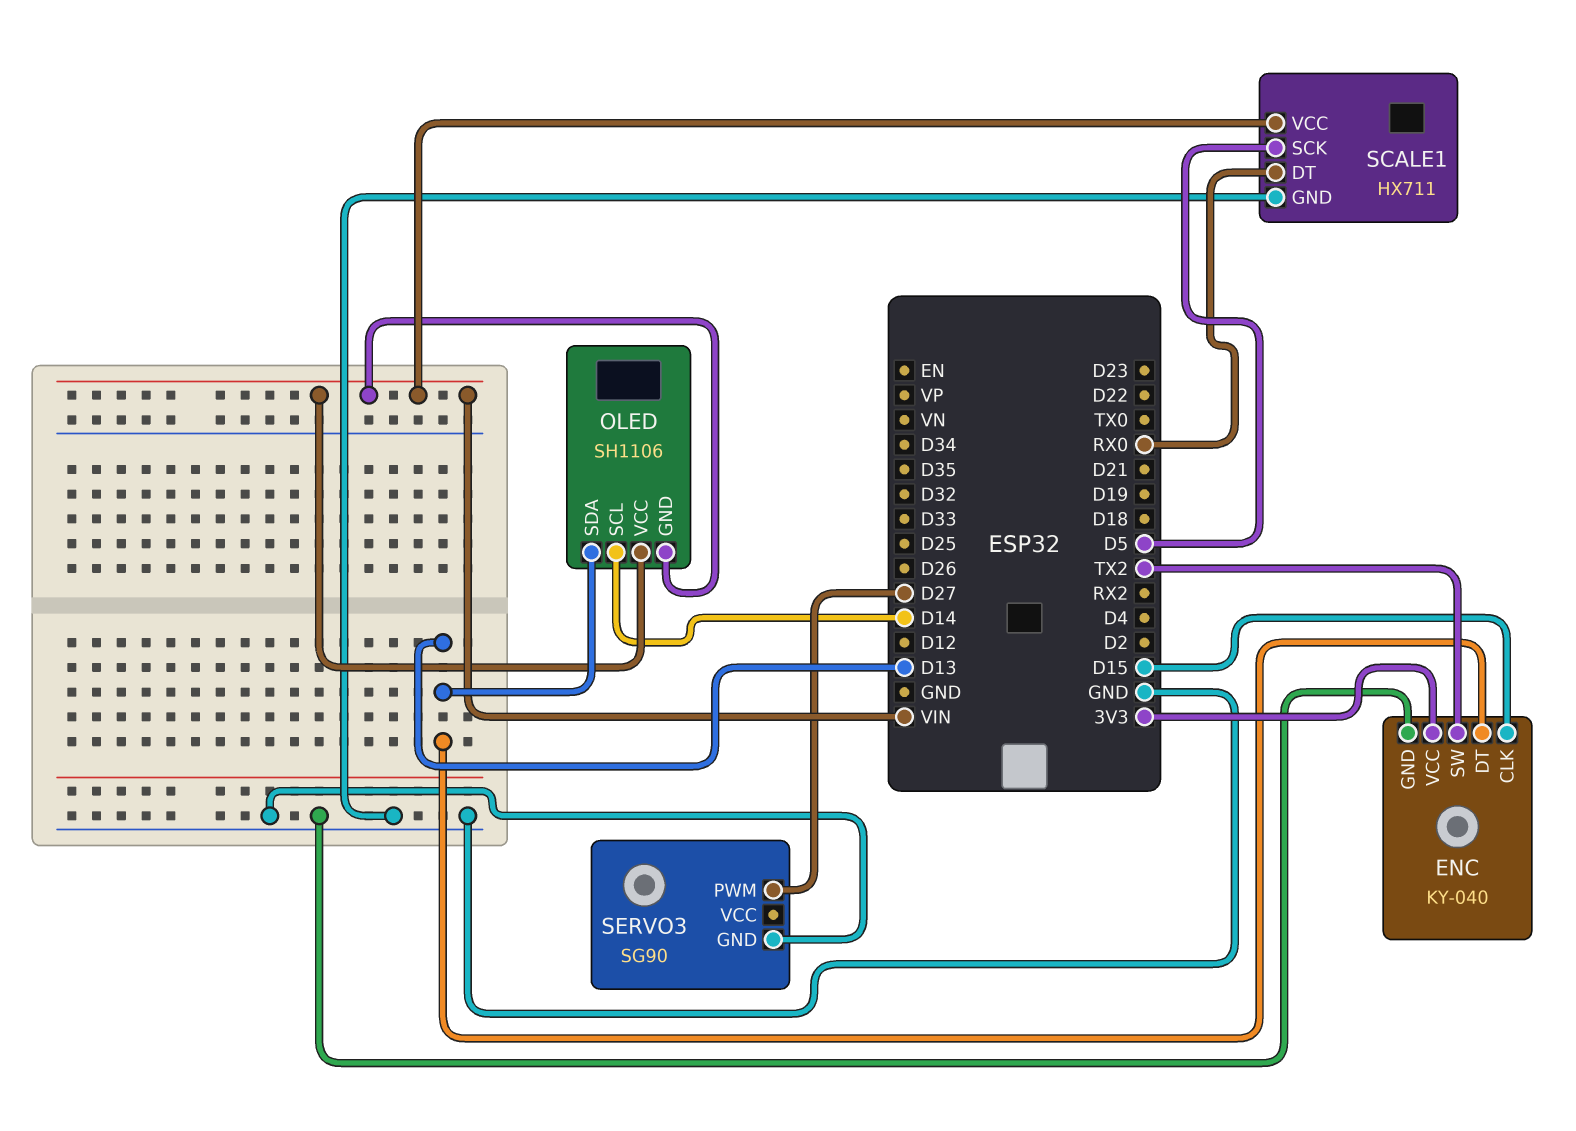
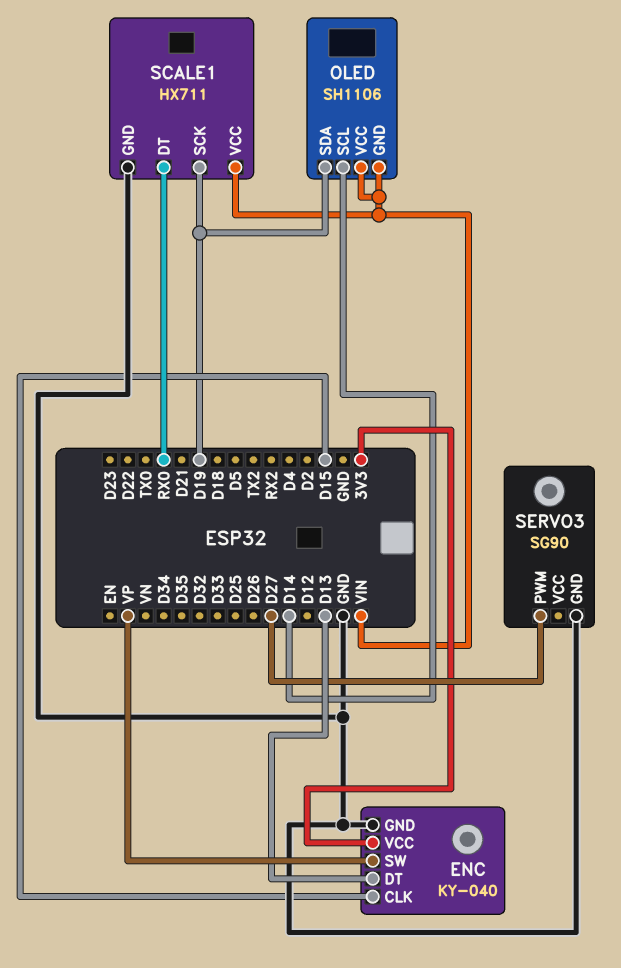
ENC pin SW: TX2 -> VP
OLED pin SDA: D13 -> D19
SCALE1 pin SCK: D5 -> D19

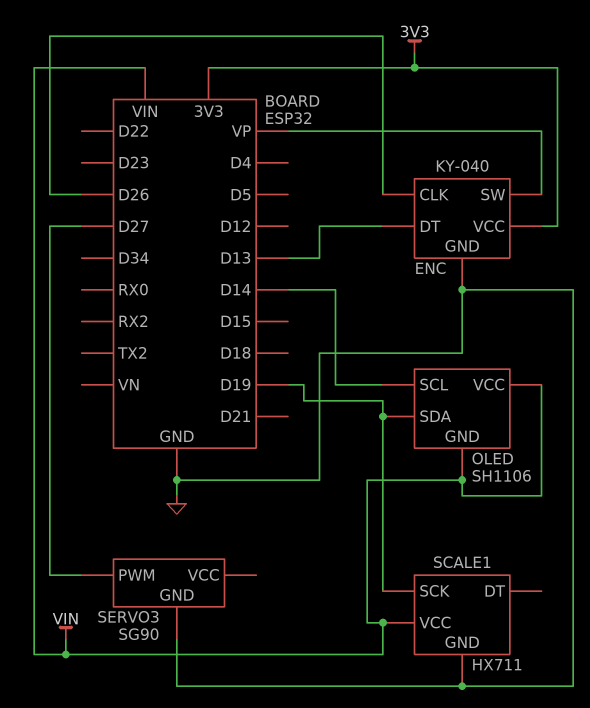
ENC pin CLK: D15 -> D26
SCALE1 pin DT: RX0 -> none

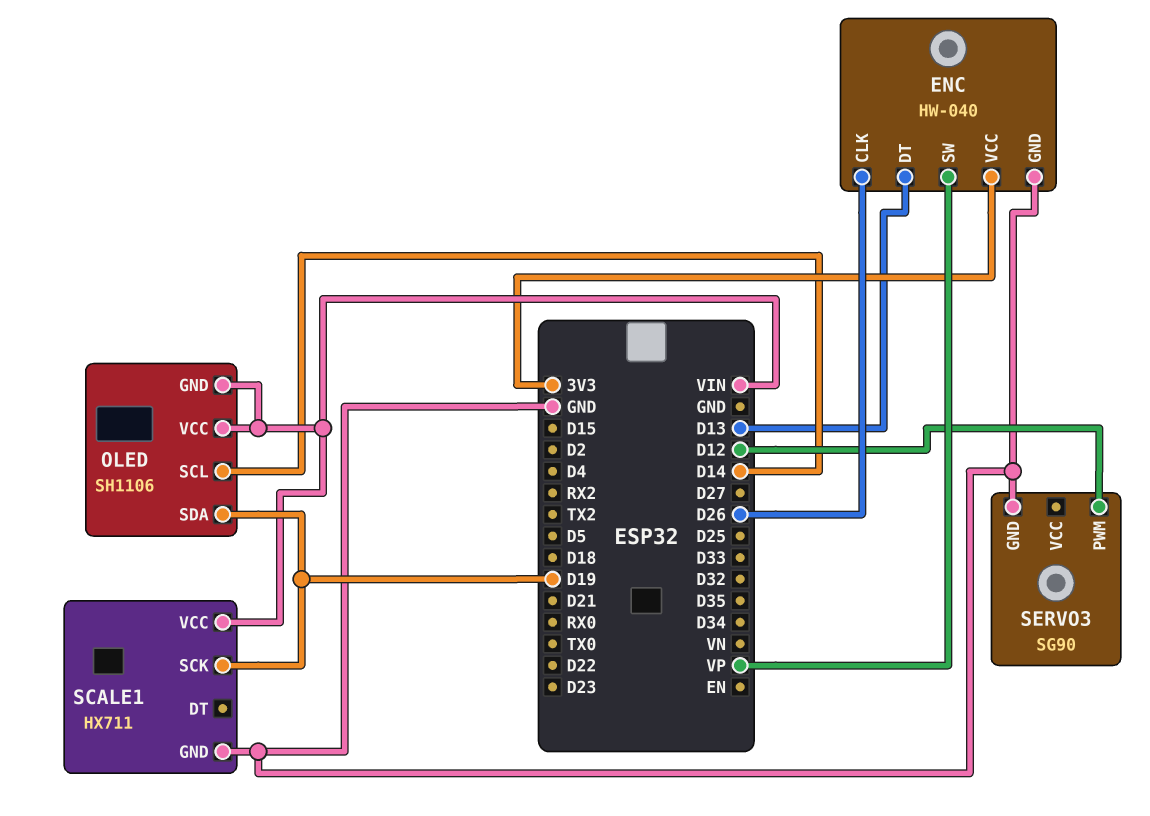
ENC: KY-040 -> HW-040
SERVO3 pin PWM: D27 -> D12

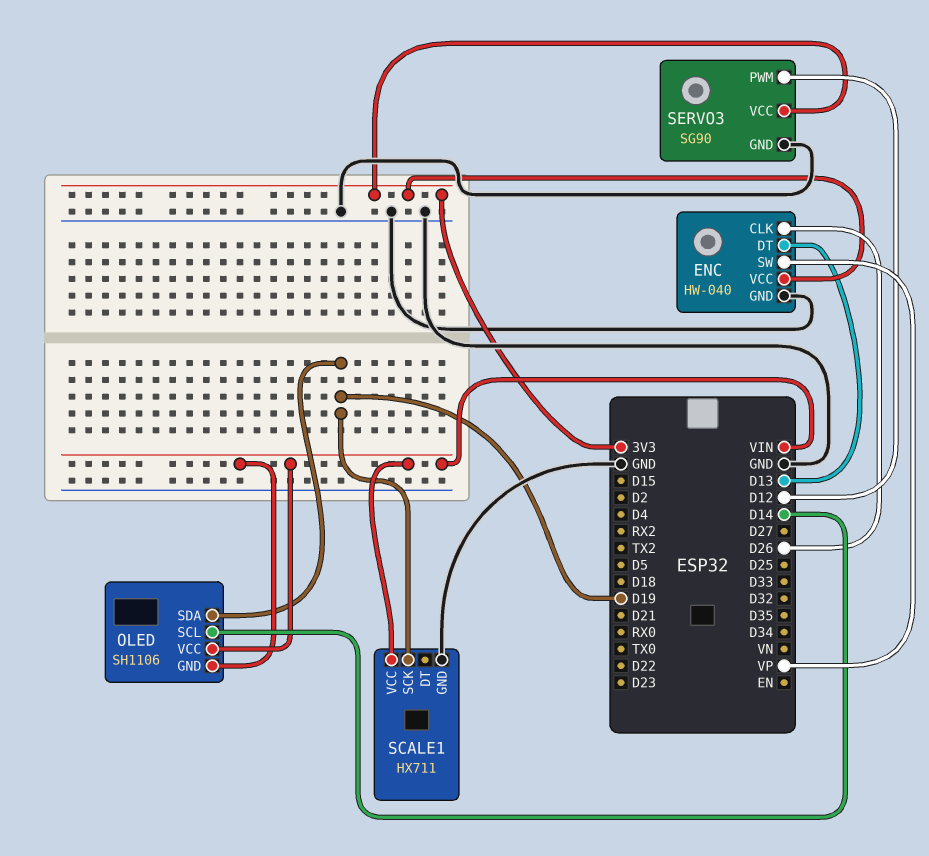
SERVO3 pin VCC: none -> 3V3

